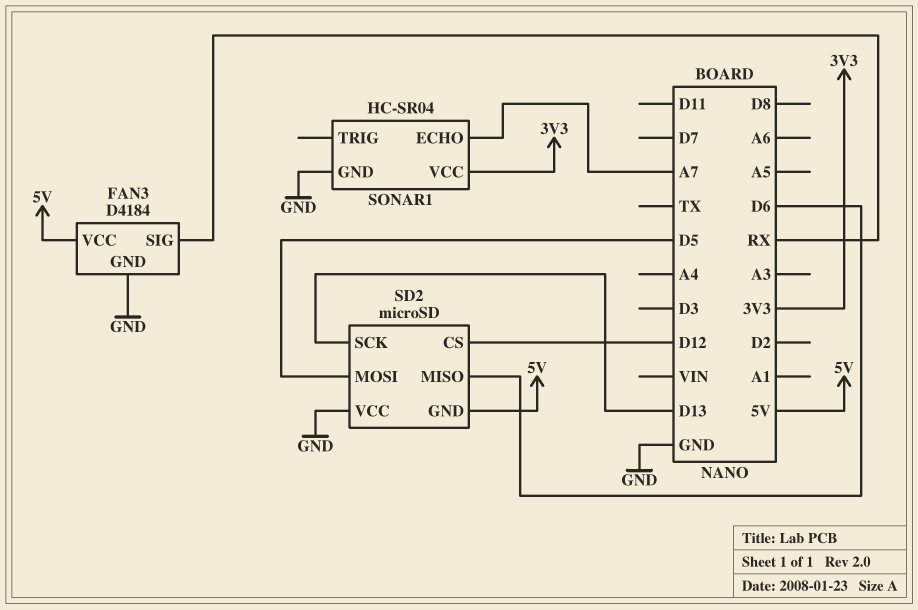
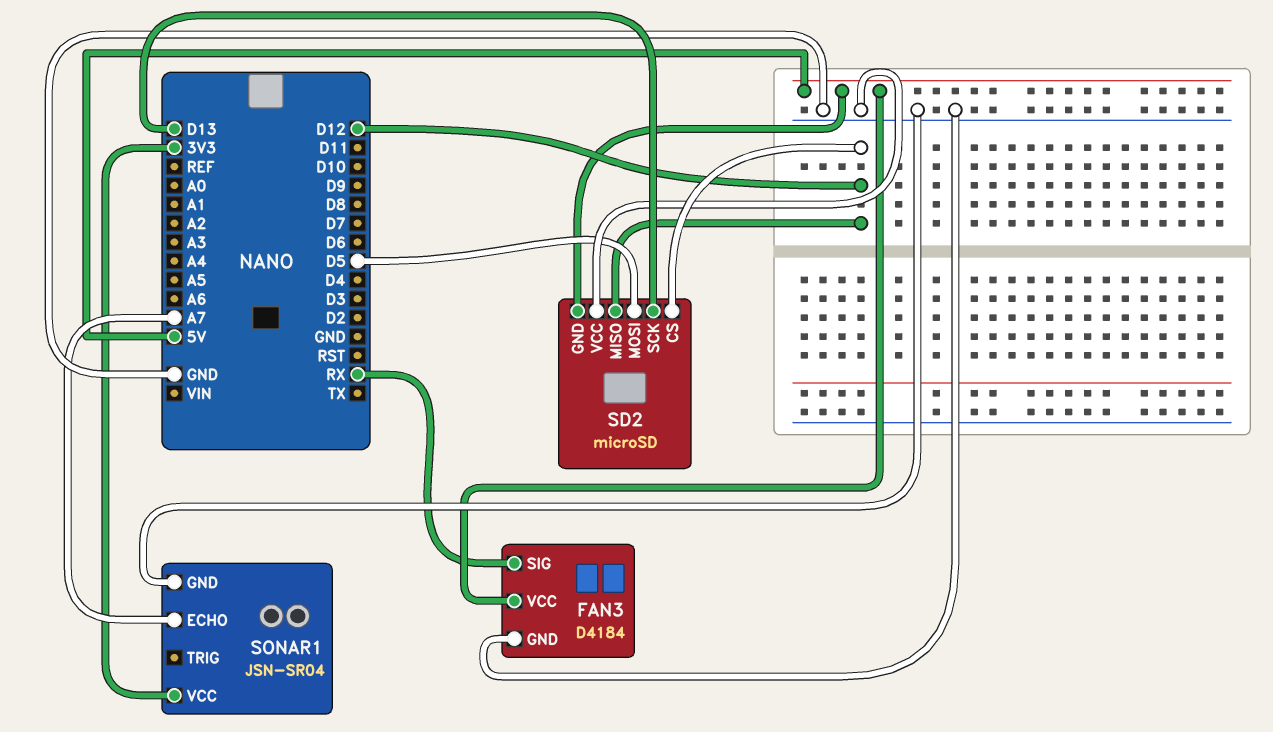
SD2 pin MISO: D6 -> D12
SONAR1: HC-SR04 -> JSN-SR04

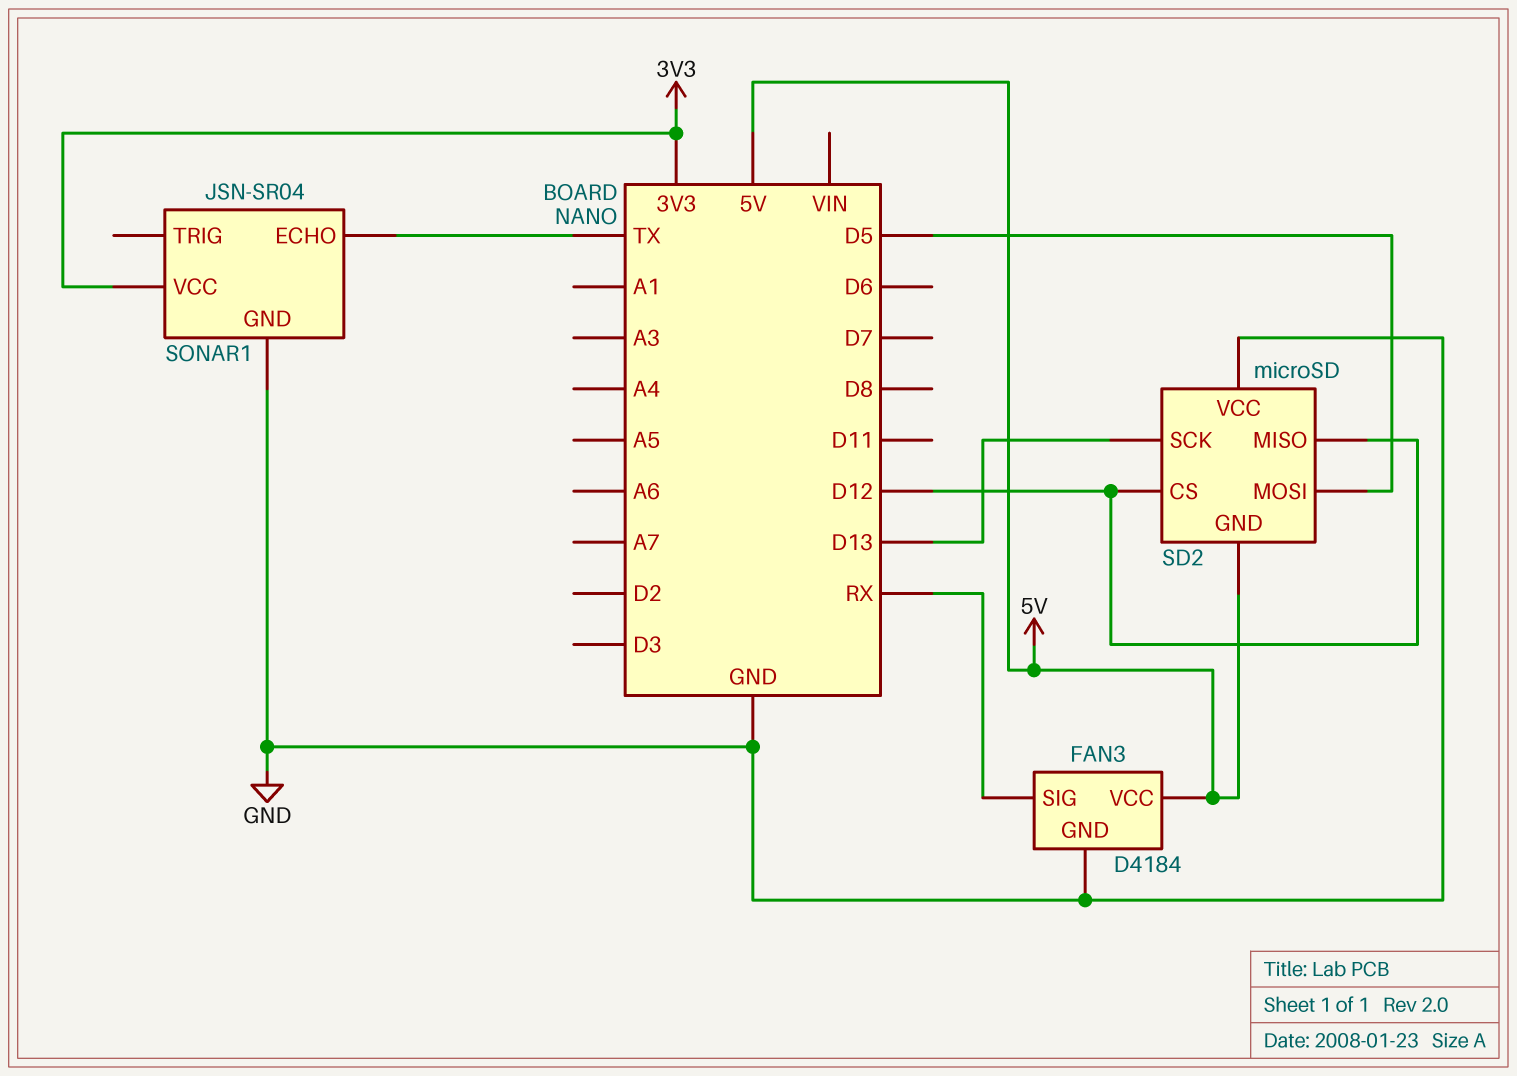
SONAR1 pin ECHO: A7 -> TX

